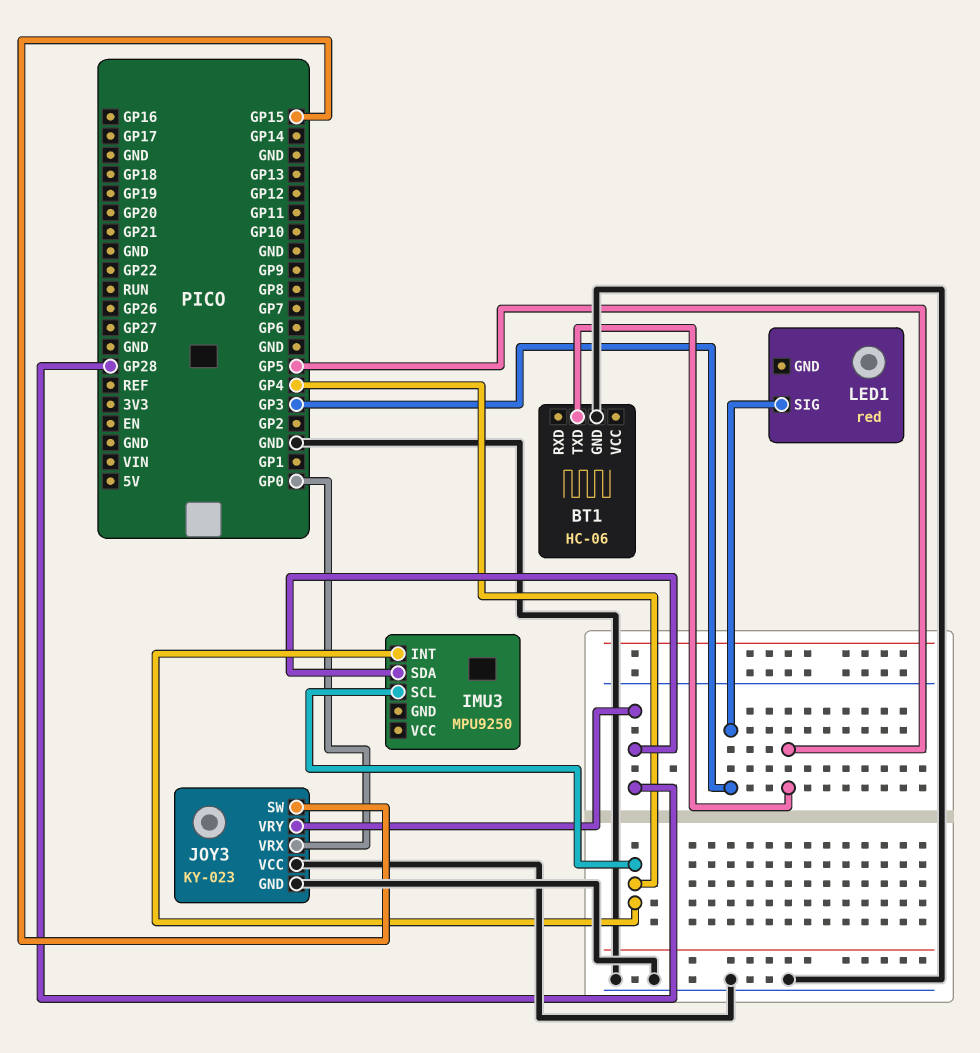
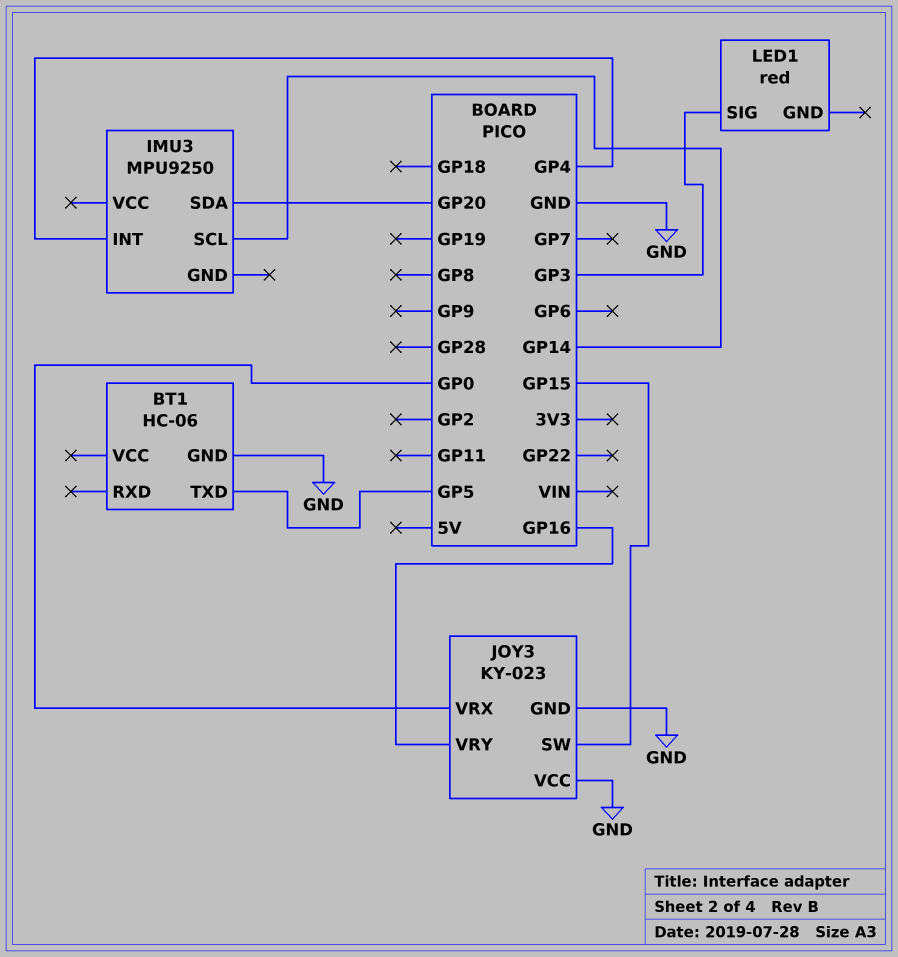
IMU3 pin SCL: GP4 -> GP14
IMU3 pin SDA: GP28 -> GP20
JOY3 pin VRY: GP28 -> GP16

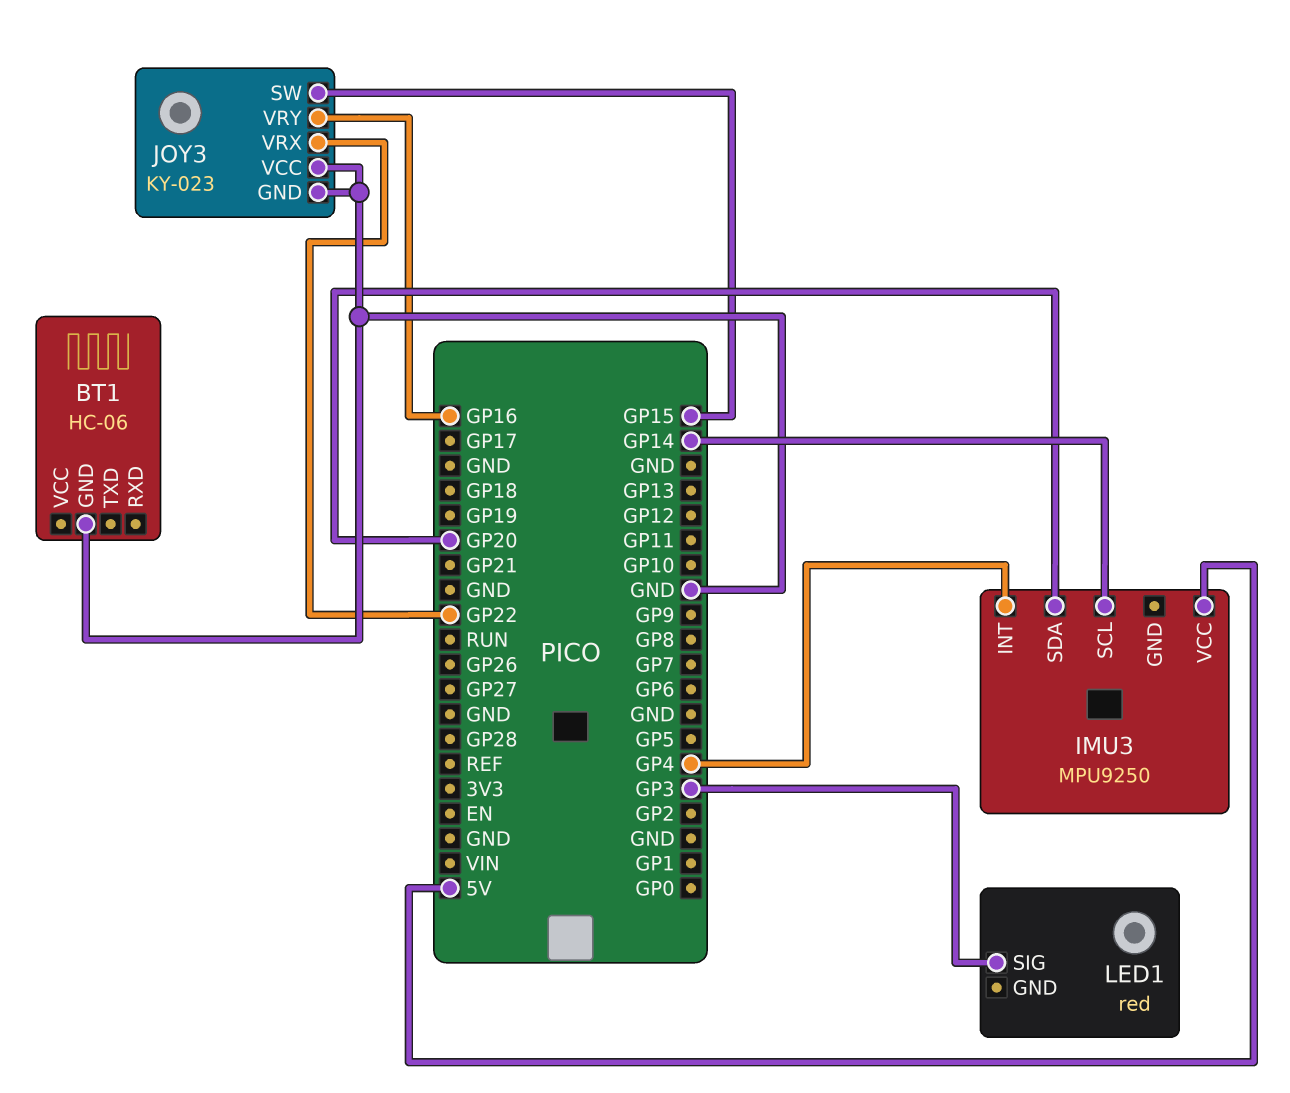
BT1 pin TXD: GP5 -> none
IMU3 pin VCC: none -> 5V
JOY3 pin VRX: GP0 -> GP22

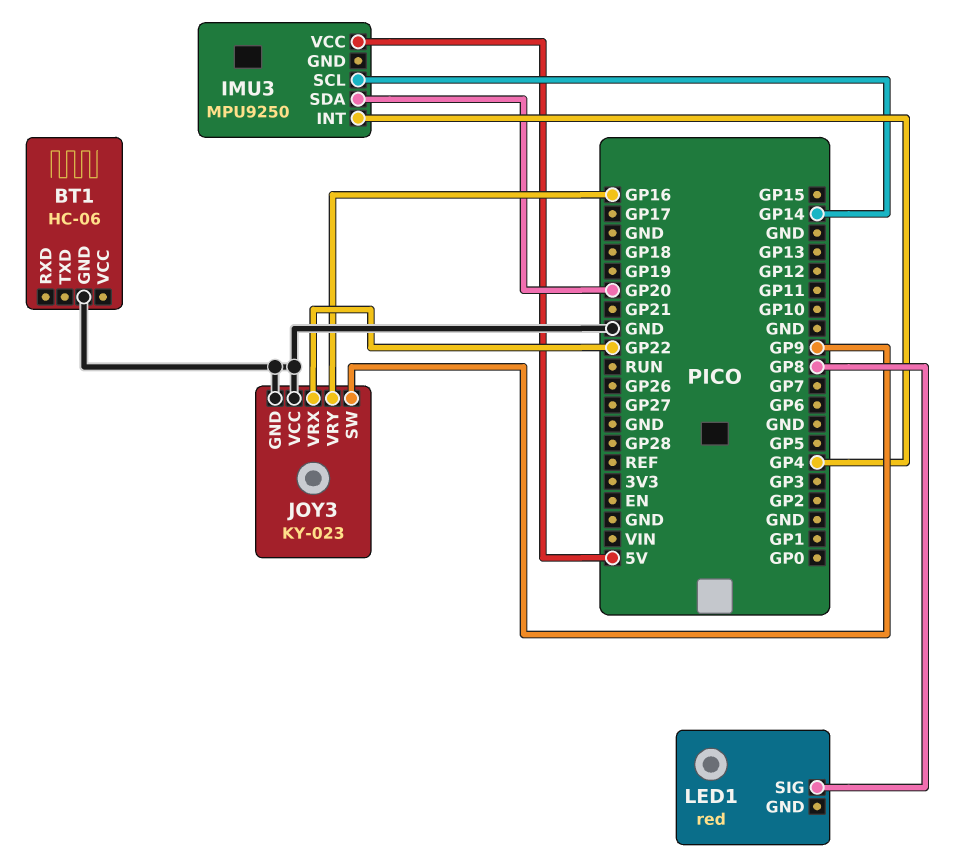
JOY3 pin SW: GP15 -> GP9
LED1 pin SIG: GP3 -> GP8

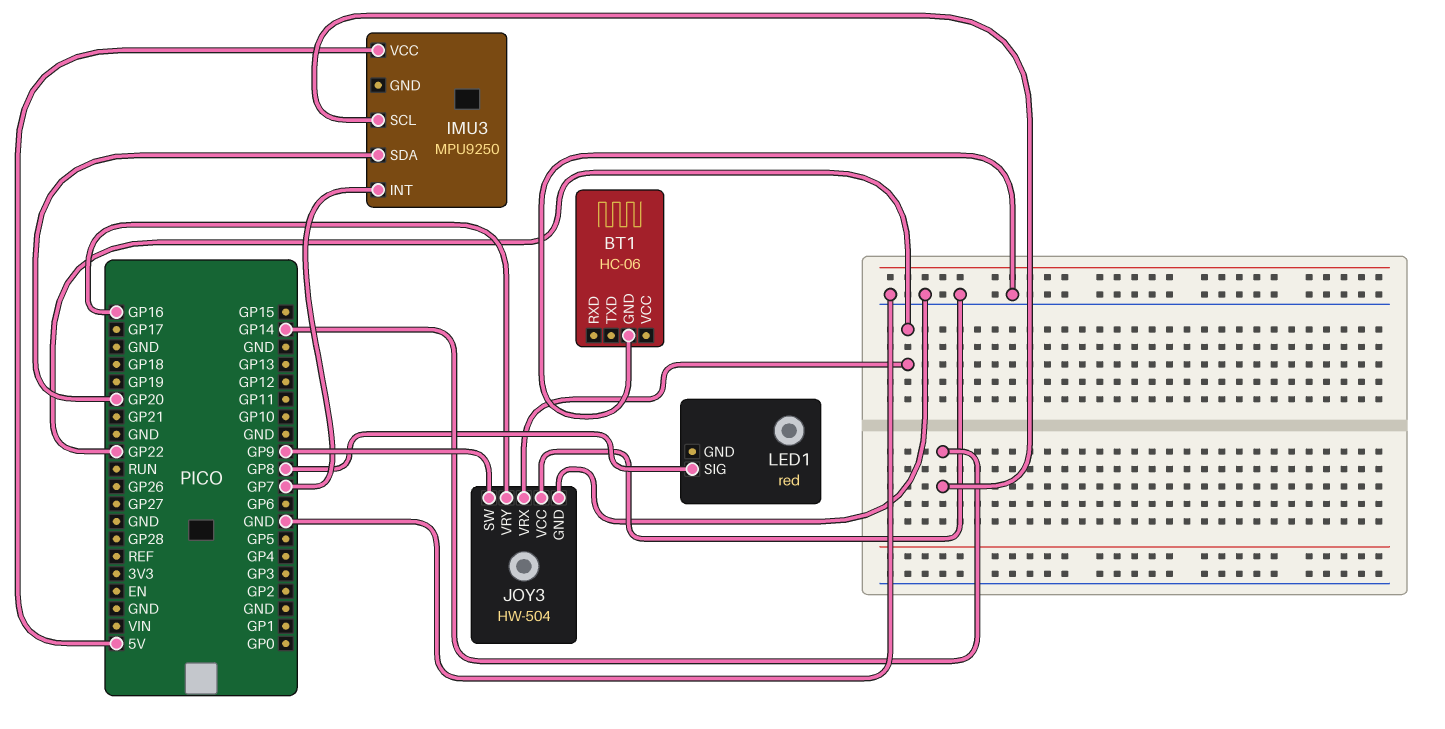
IMU3 pin INT: GP4 -> GP7
JOY3: KY-023 -> HW-504

